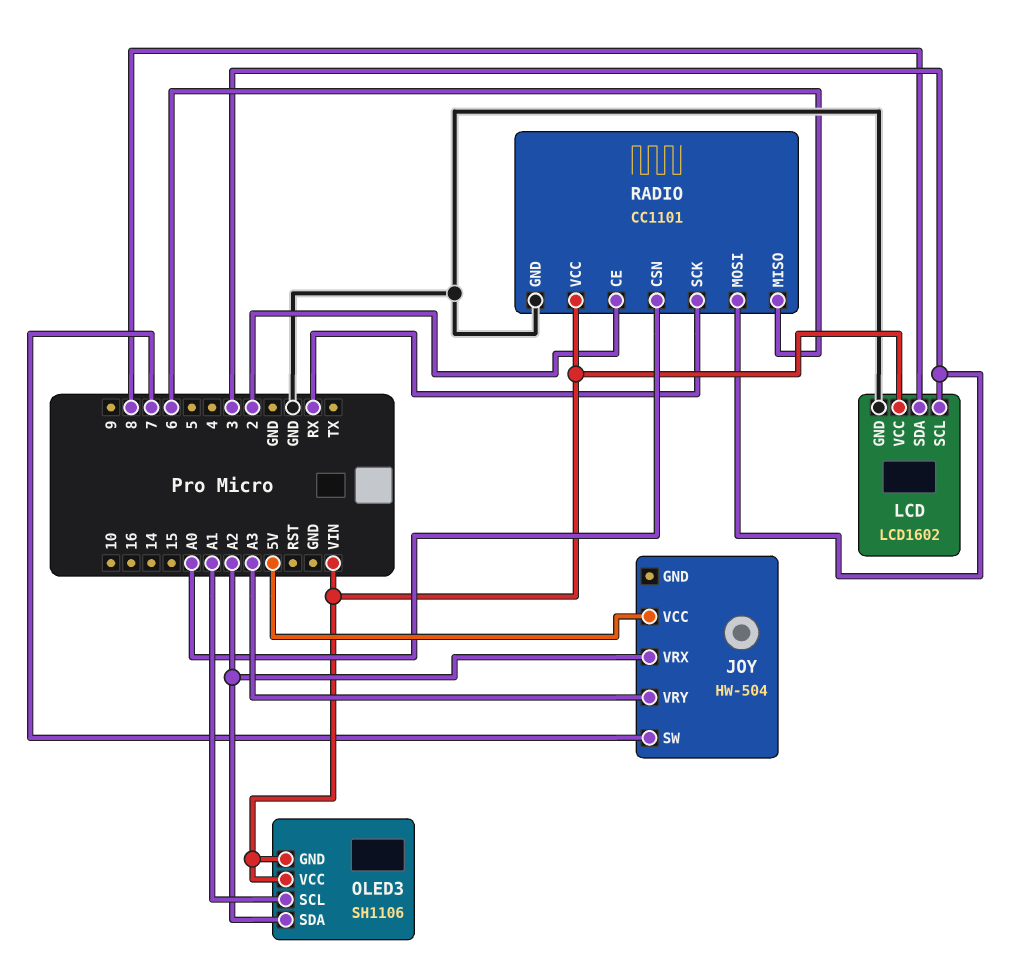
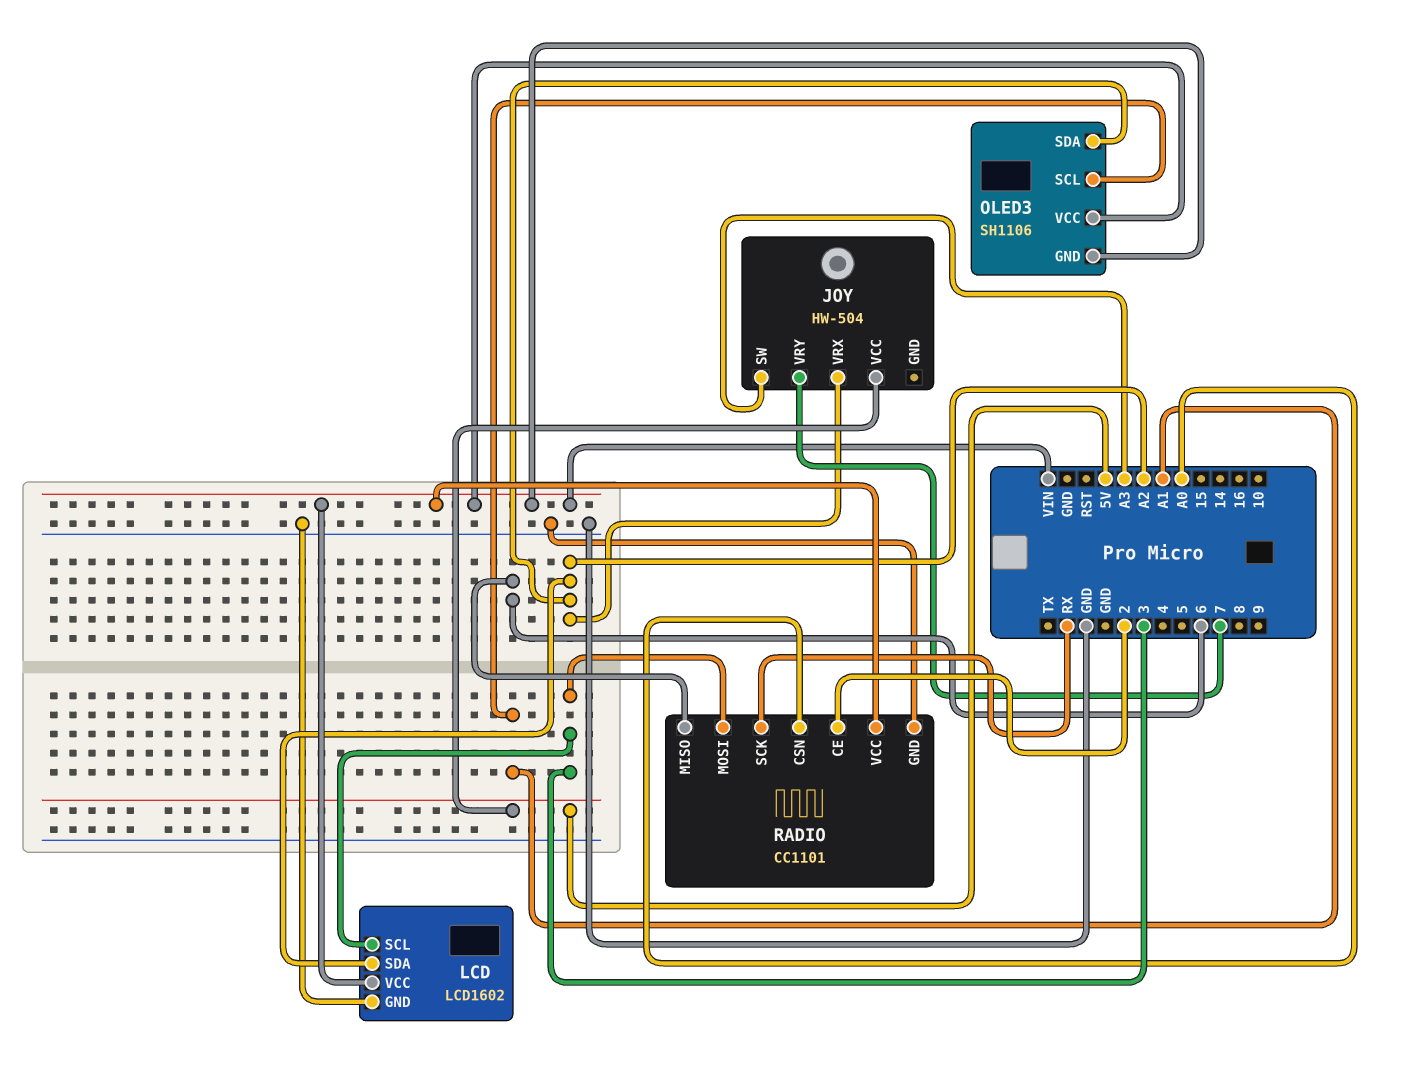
JOY pin SW: 7 -> A3
JOY pin VRY: A3 -> 7
LCD pin SDA: 8 -> A2

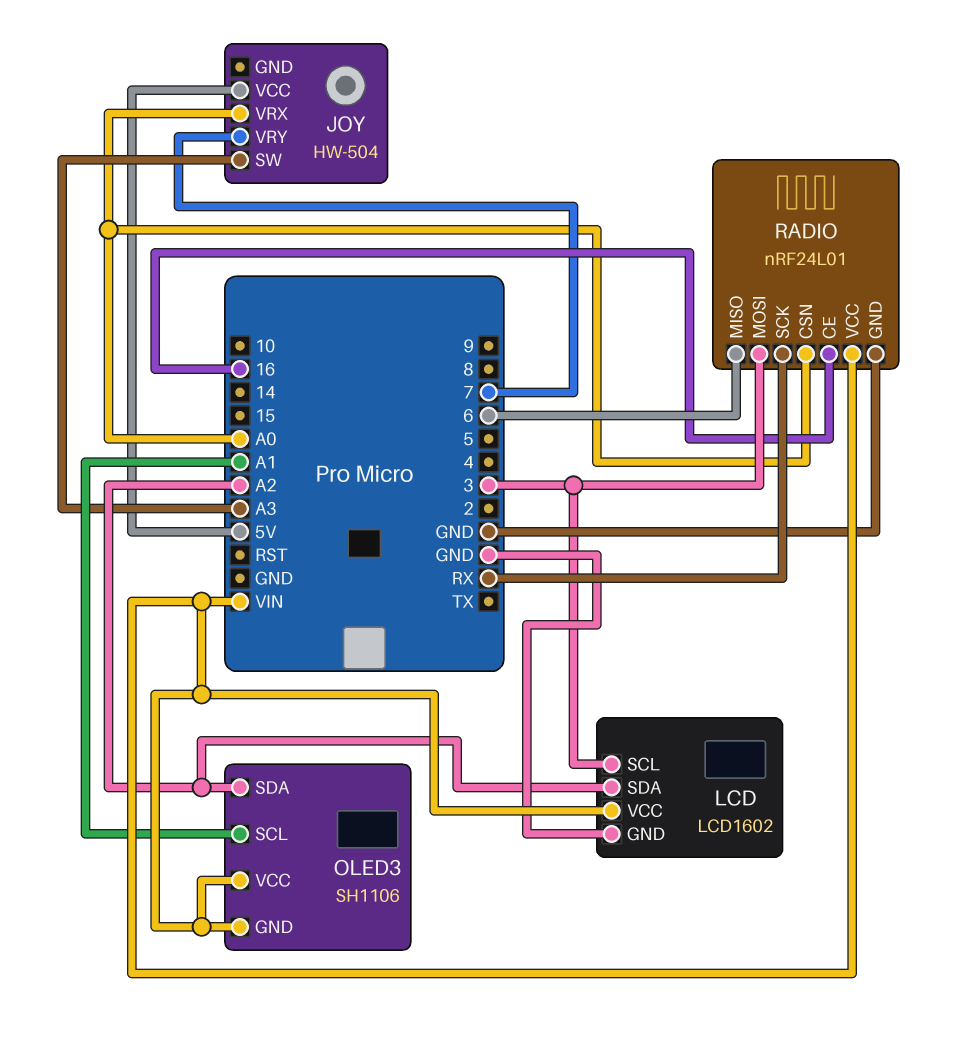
JOY pin VRX: A2 -> A0
RADIO: CC1101 -> nRF24L01
RADIO pin CE: 2 -> 16

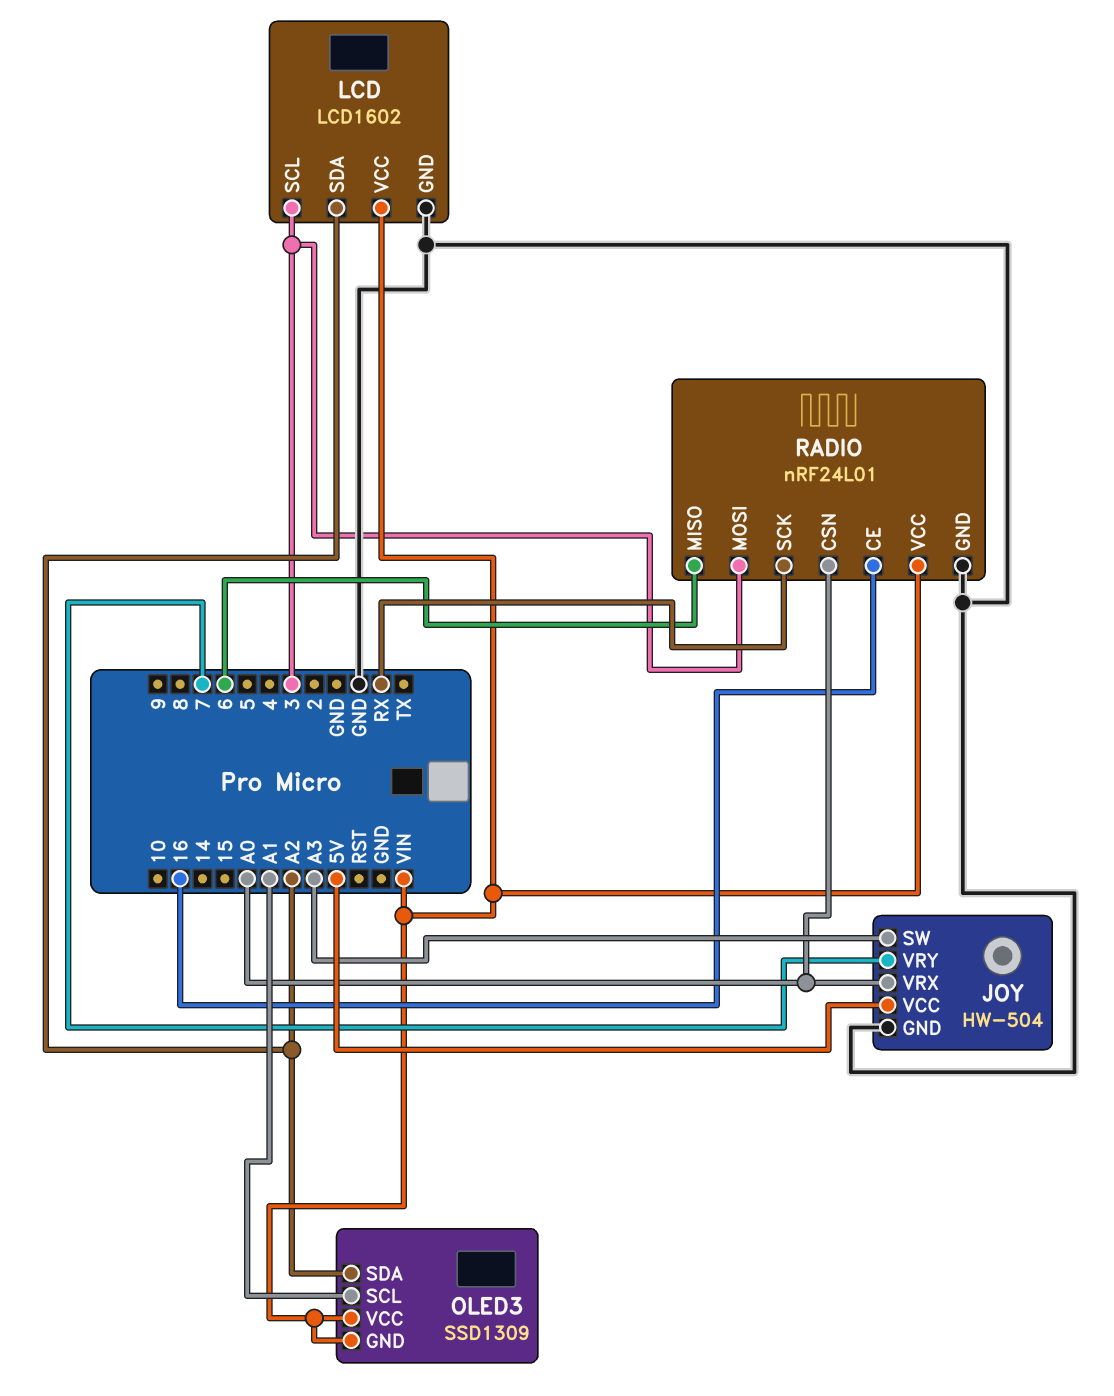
JOY pin GND: none -> GND
OLED3: SH1106 -> SSD1309

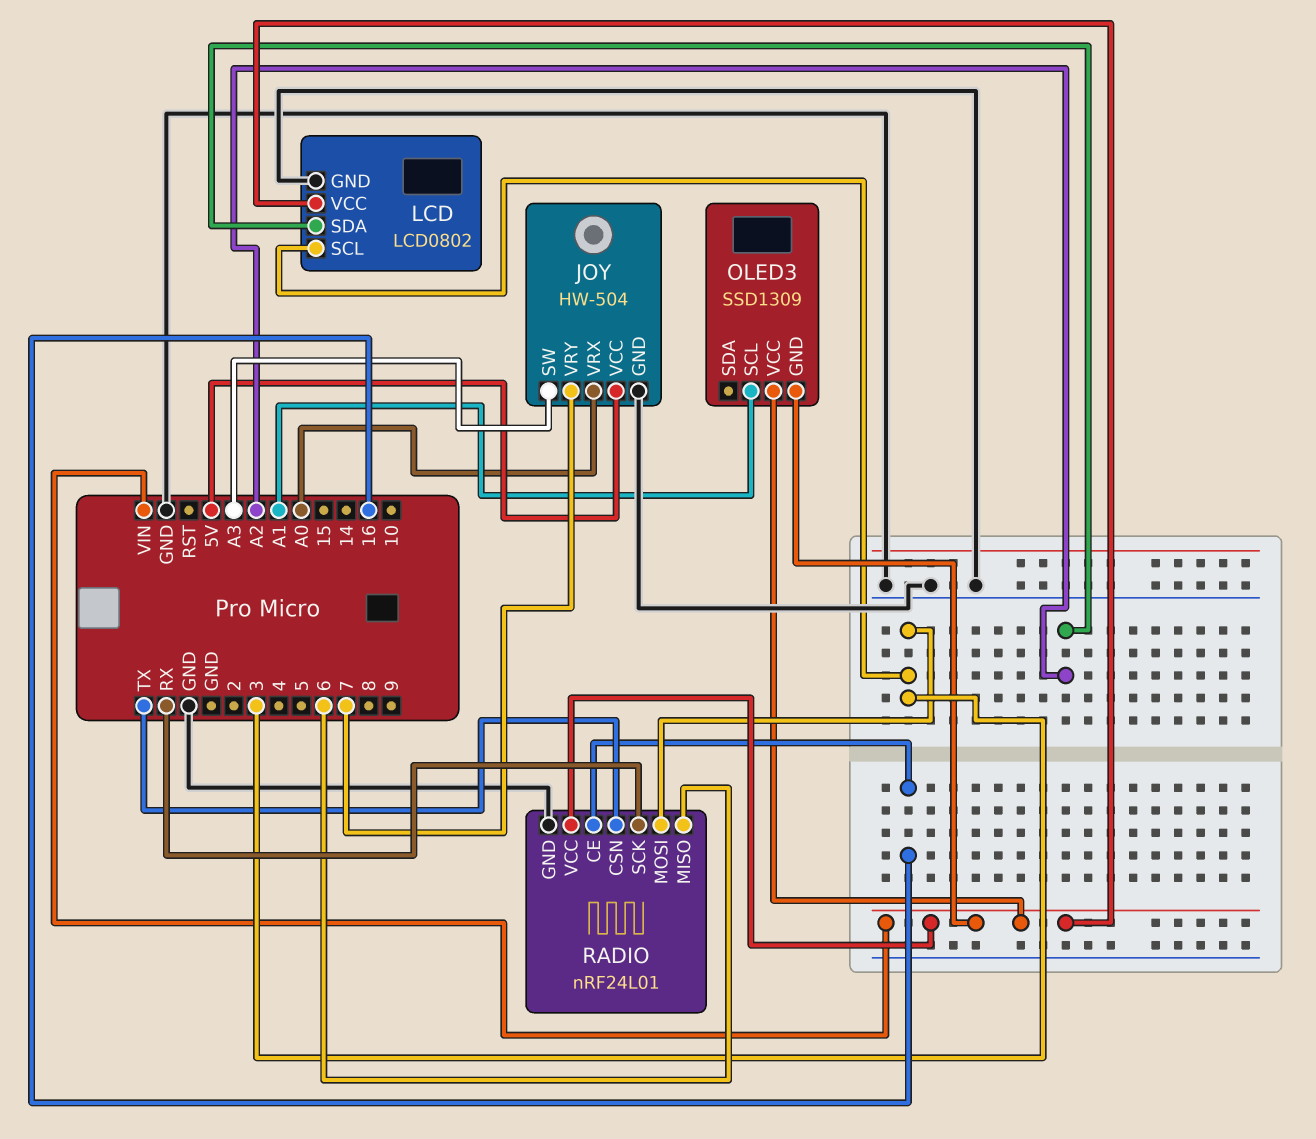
LCD: LCD1602 -> LCD0802
OLED3 pin SDA: A2 -> none
RADIO pin CSN: A0 -> TX

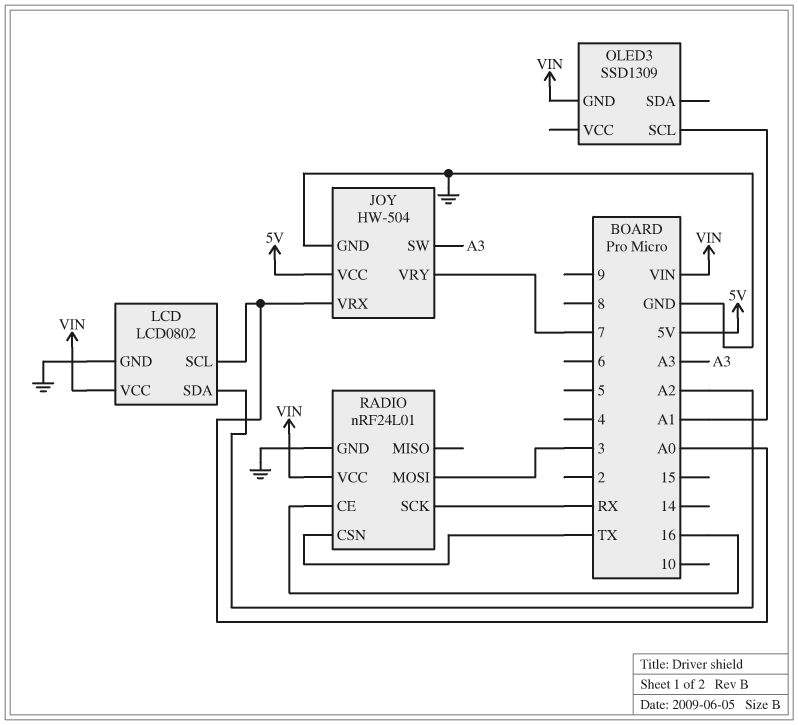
LCD pin SCL: 3 -> A0
OLED3 pin VCC: VIN -> none
RADIO pin MISO: 6 -> none

